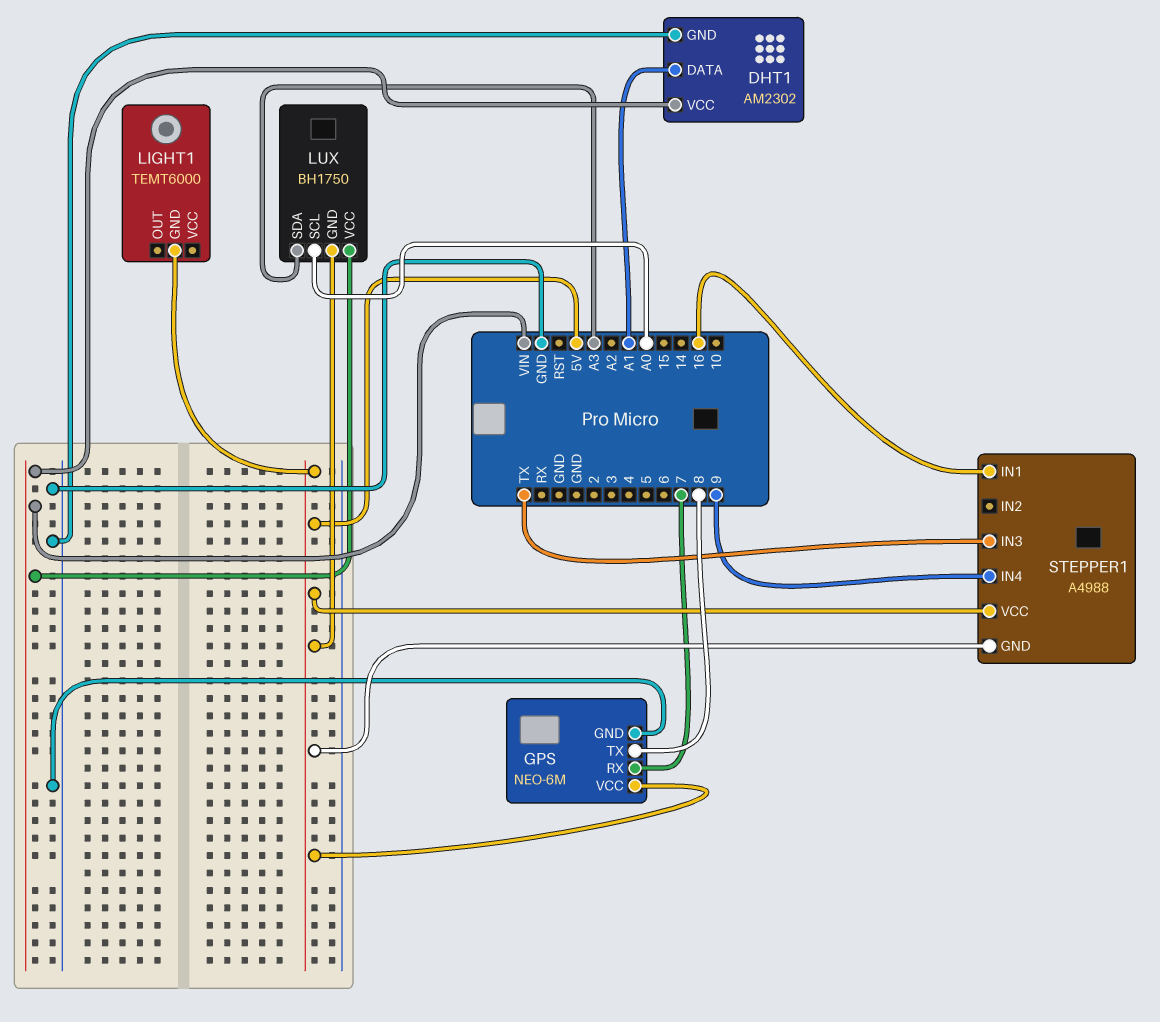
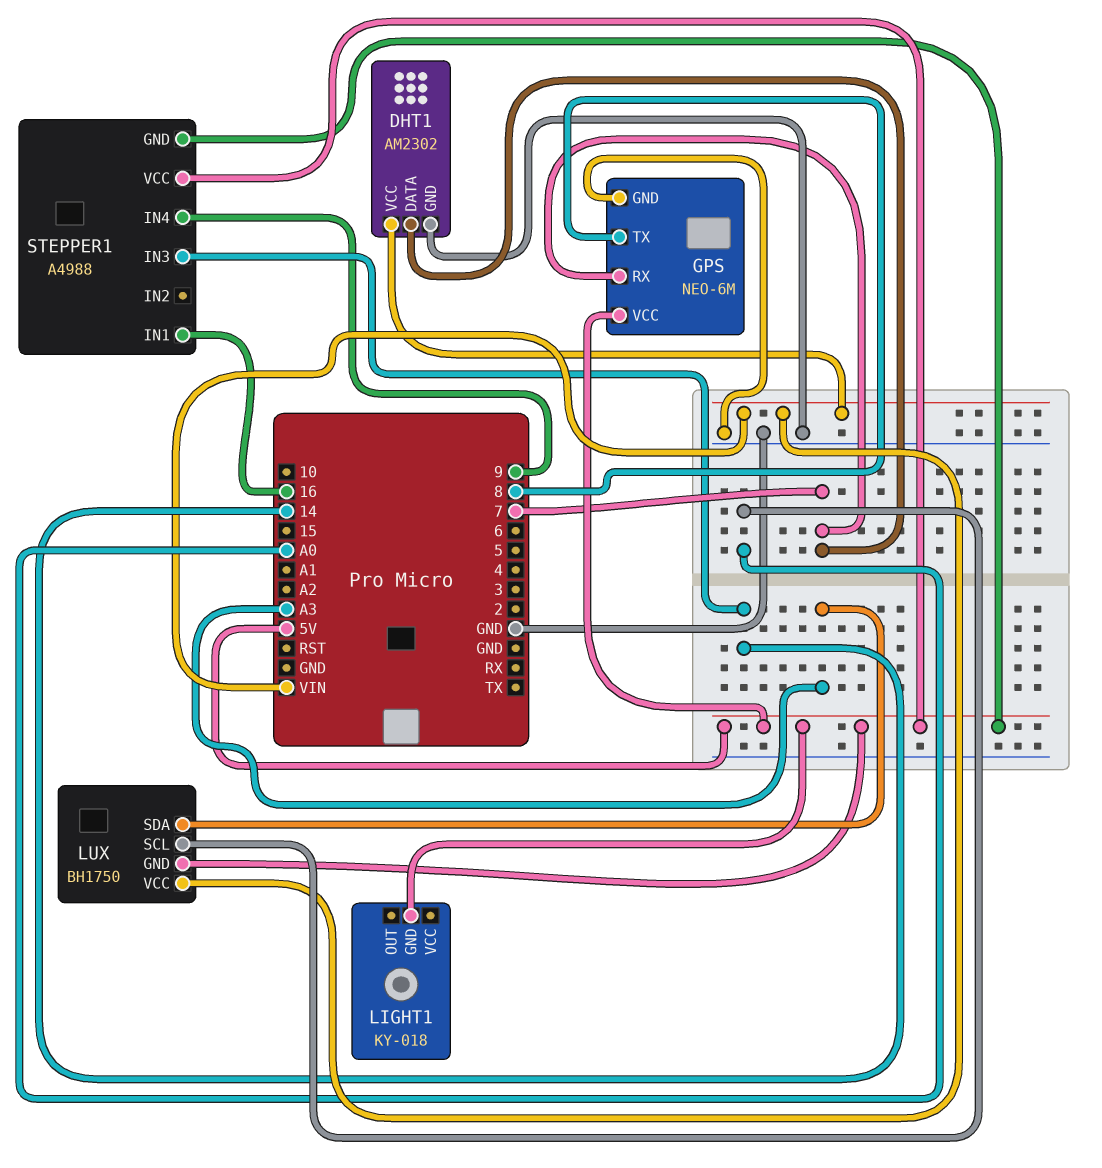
DHT1 pin DATA: A1 -> 7
LIGHT1: TEMT6000 -> KY-018
STEPPER1 pin IN3: TX -> 14

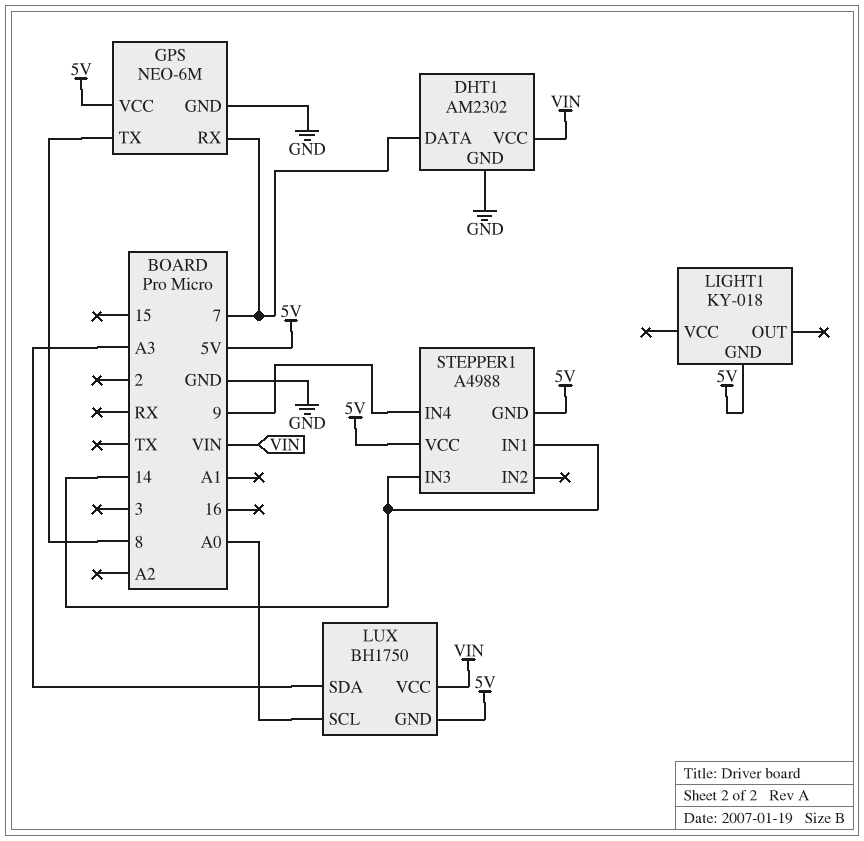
STEPPER1 pin IN1: 16 -> 14

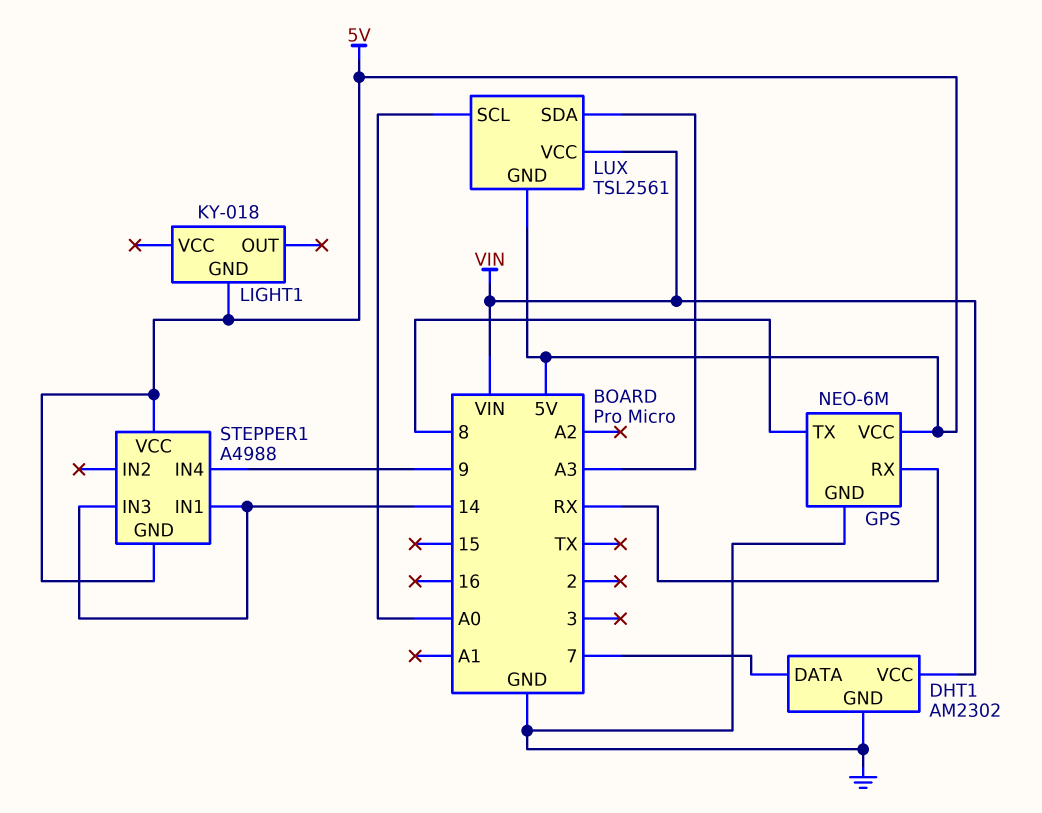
GPS pin RX: 7 -> RX
LUX: BH1750 -> TSL2561

